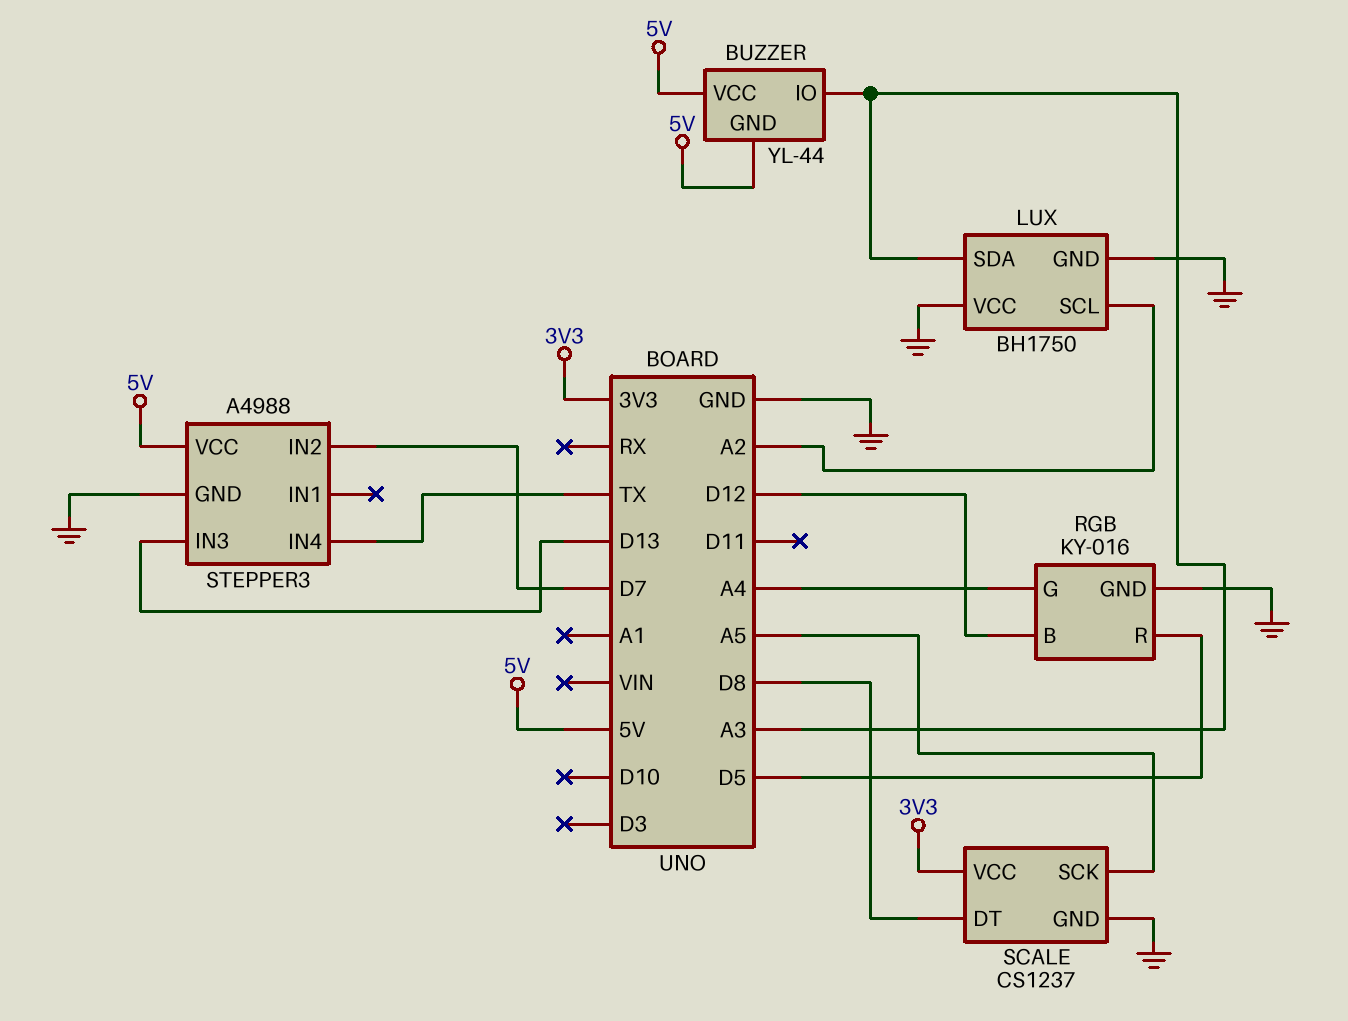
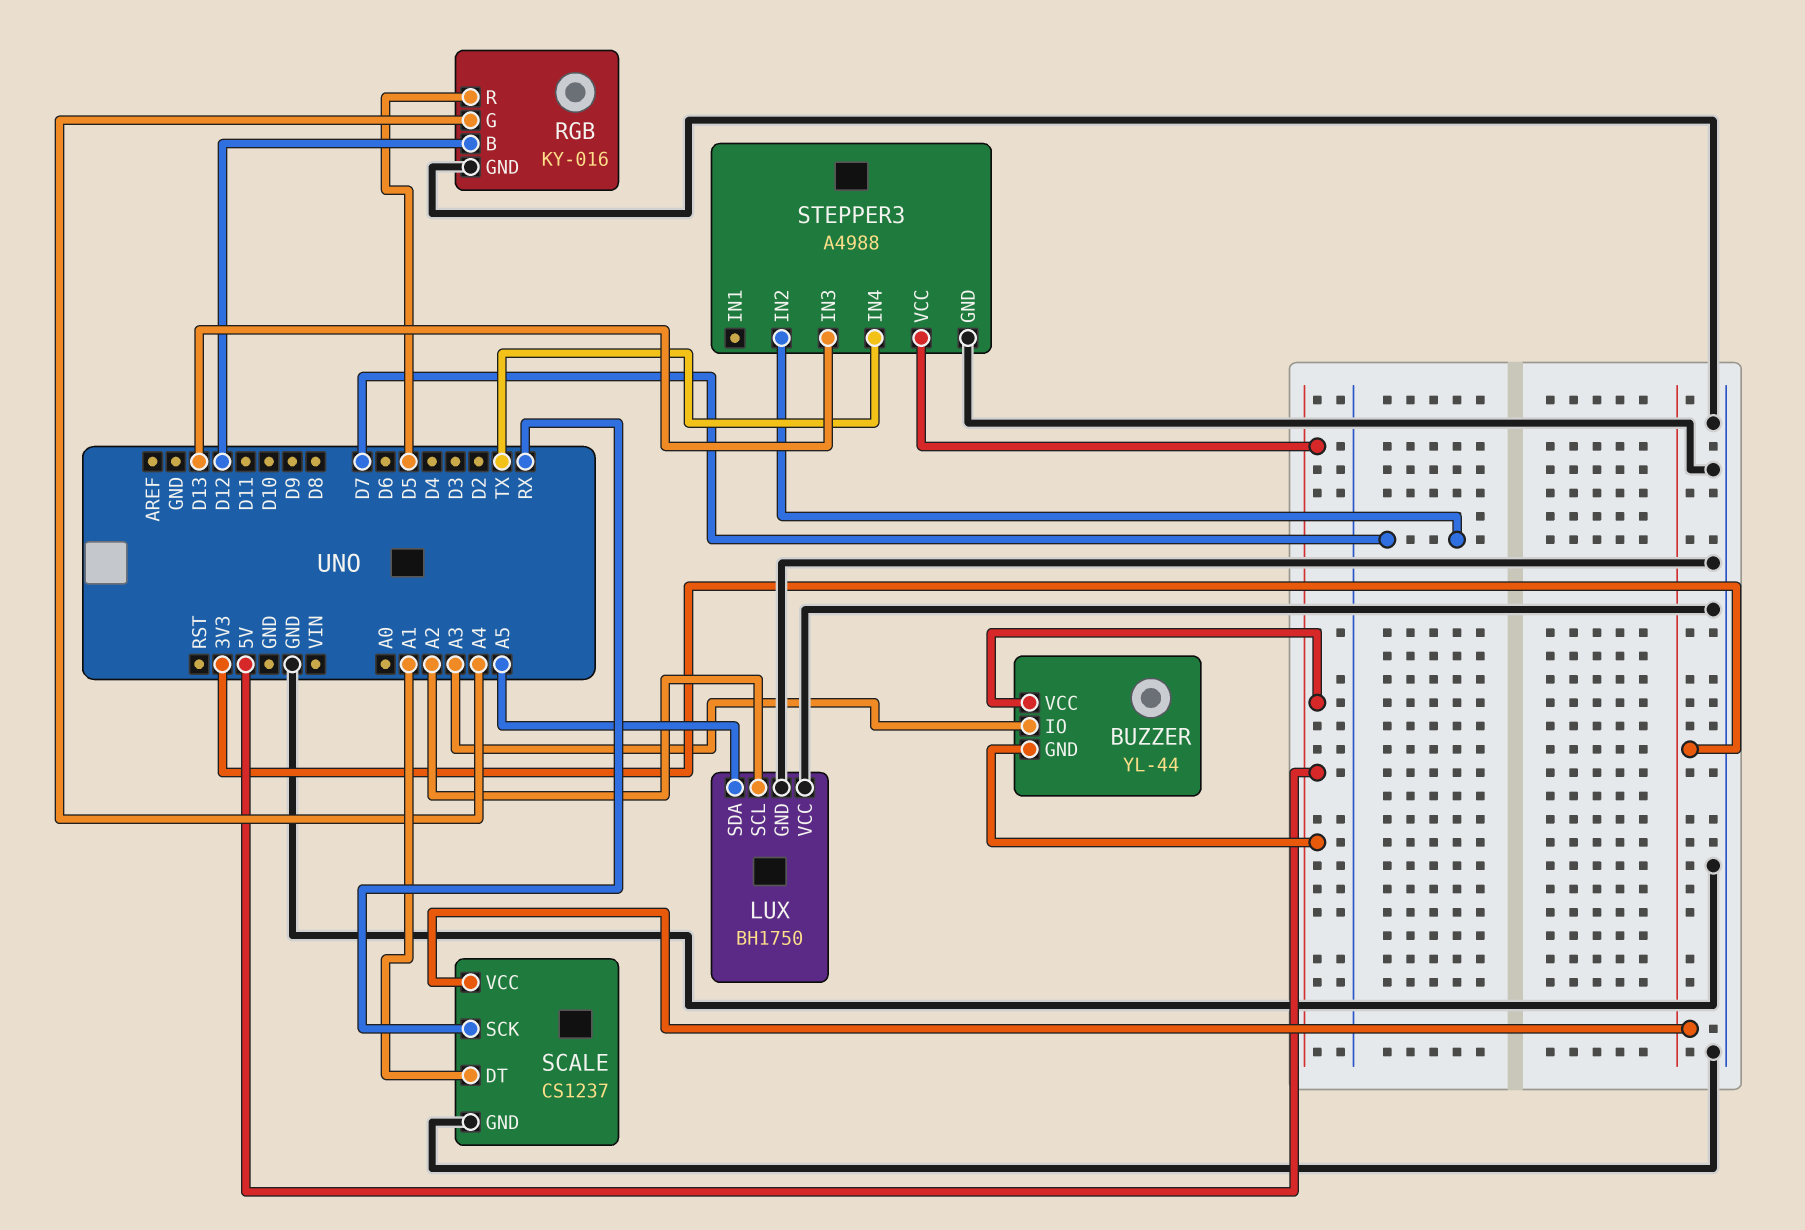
LUX pin SDA: A3 -> A5
SCALE pin DT: D8 -> A1
SCALE pin SCK: A5 -> RX

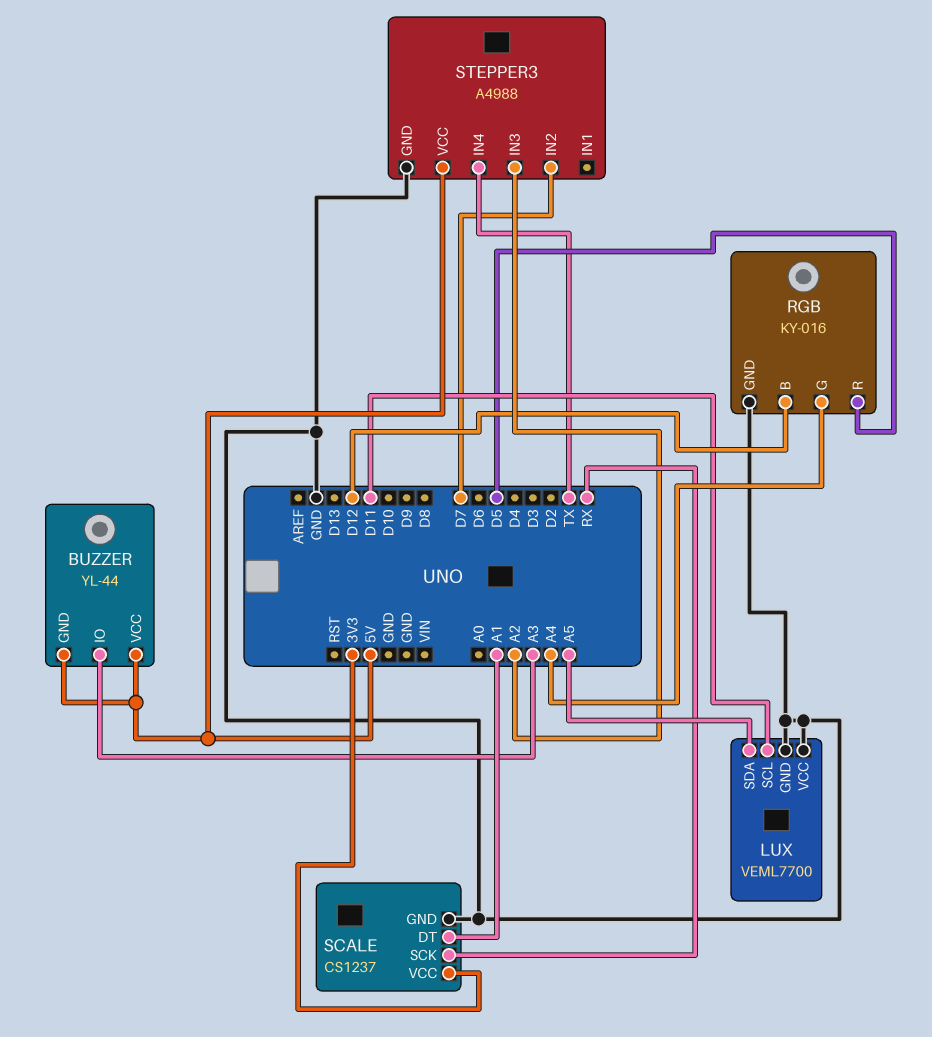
LUX: BH1750 -> VEML7700
LUX pin SCL: A2 -> D11
STEPPER3 pin IN3: D13 -> A2

